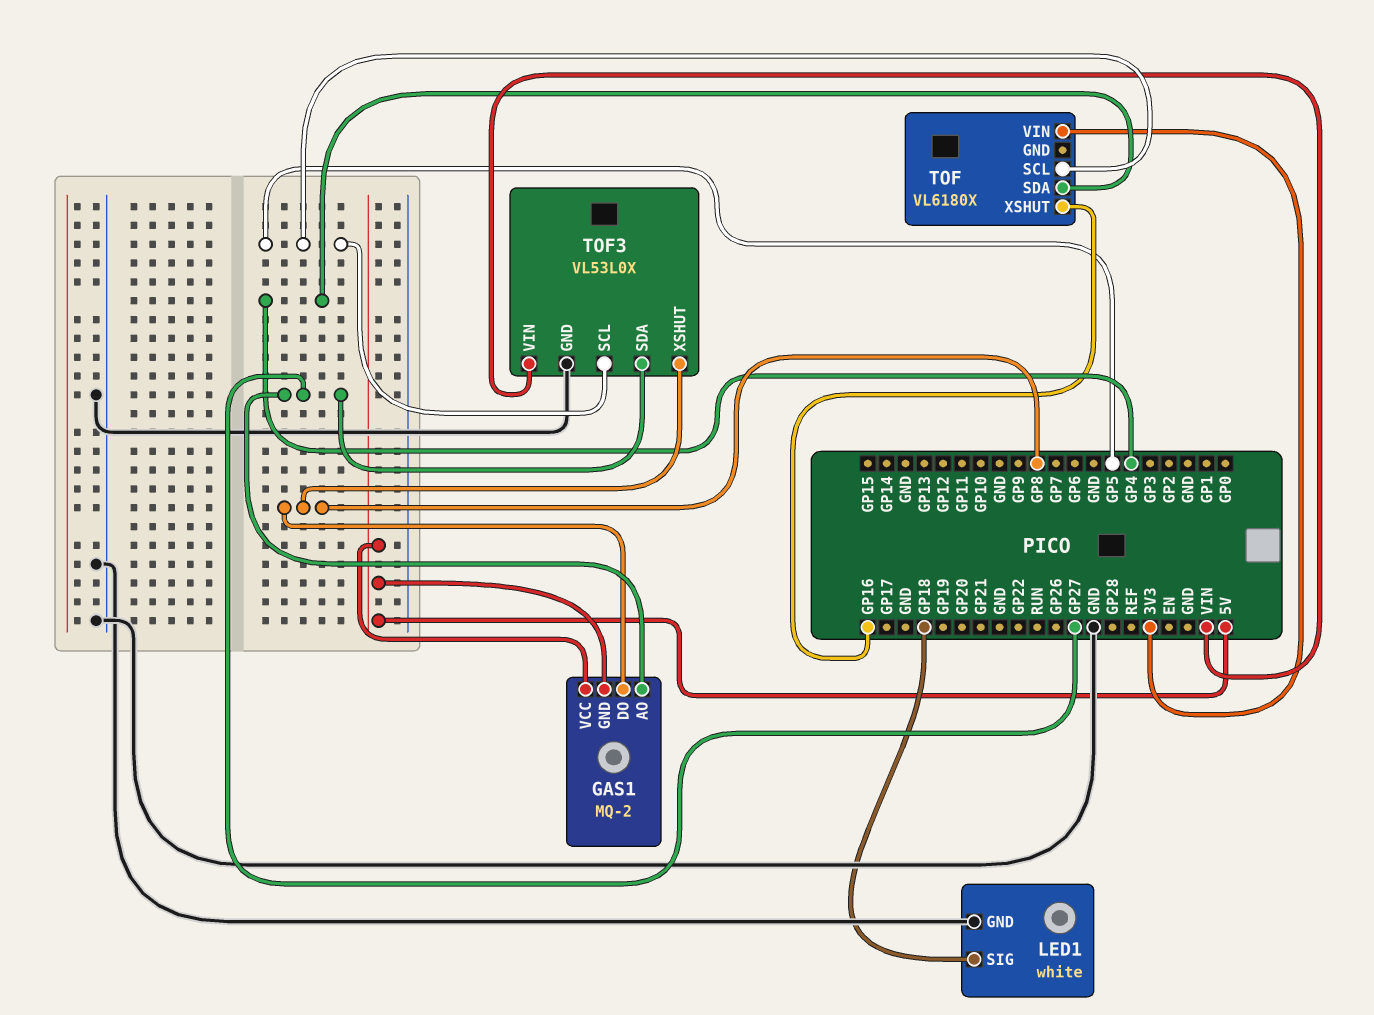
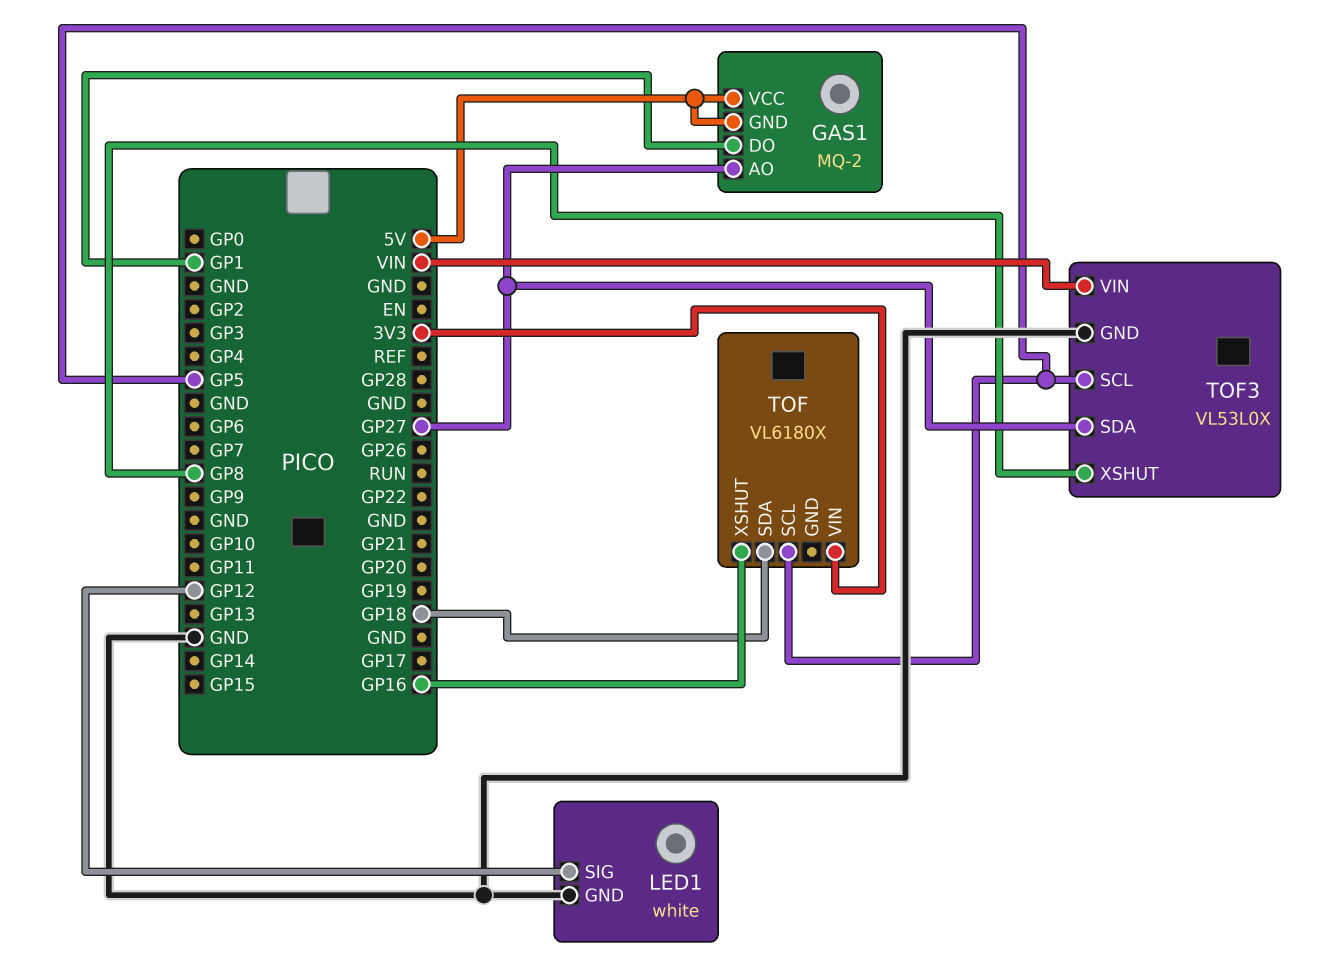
GAS1 pin DO: GP8 -> GP1
LED1 pin SIG: GP18 -> GP12
TOF pin SDA: GP4 -> GP18

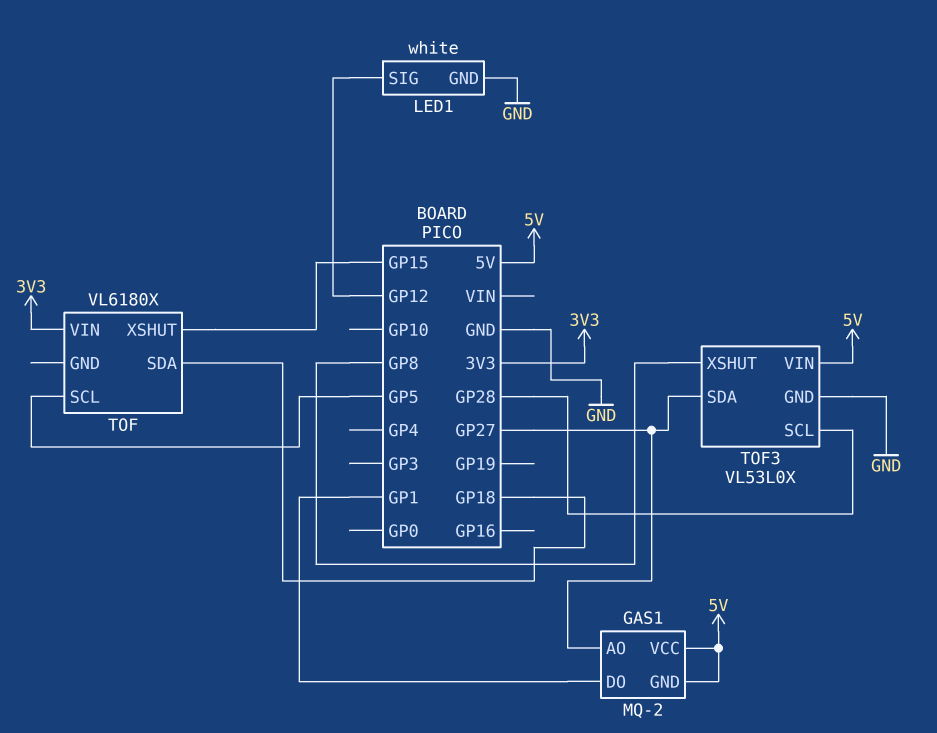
TOF pin XSHUT: GP16 -> GP15
TOF3 pin SCL: GP5 -> GP28
TOF3 pin VIN: VIN -> 5V

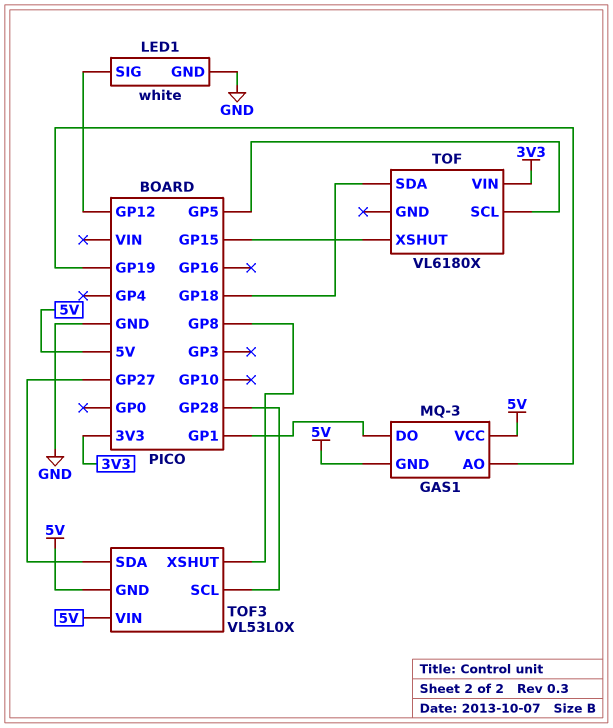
GAS1: MQ-2 -> MQ-3
GAS1 pin AO: GP27 -> GP19
TOF3 pin GND: GND -> 5V

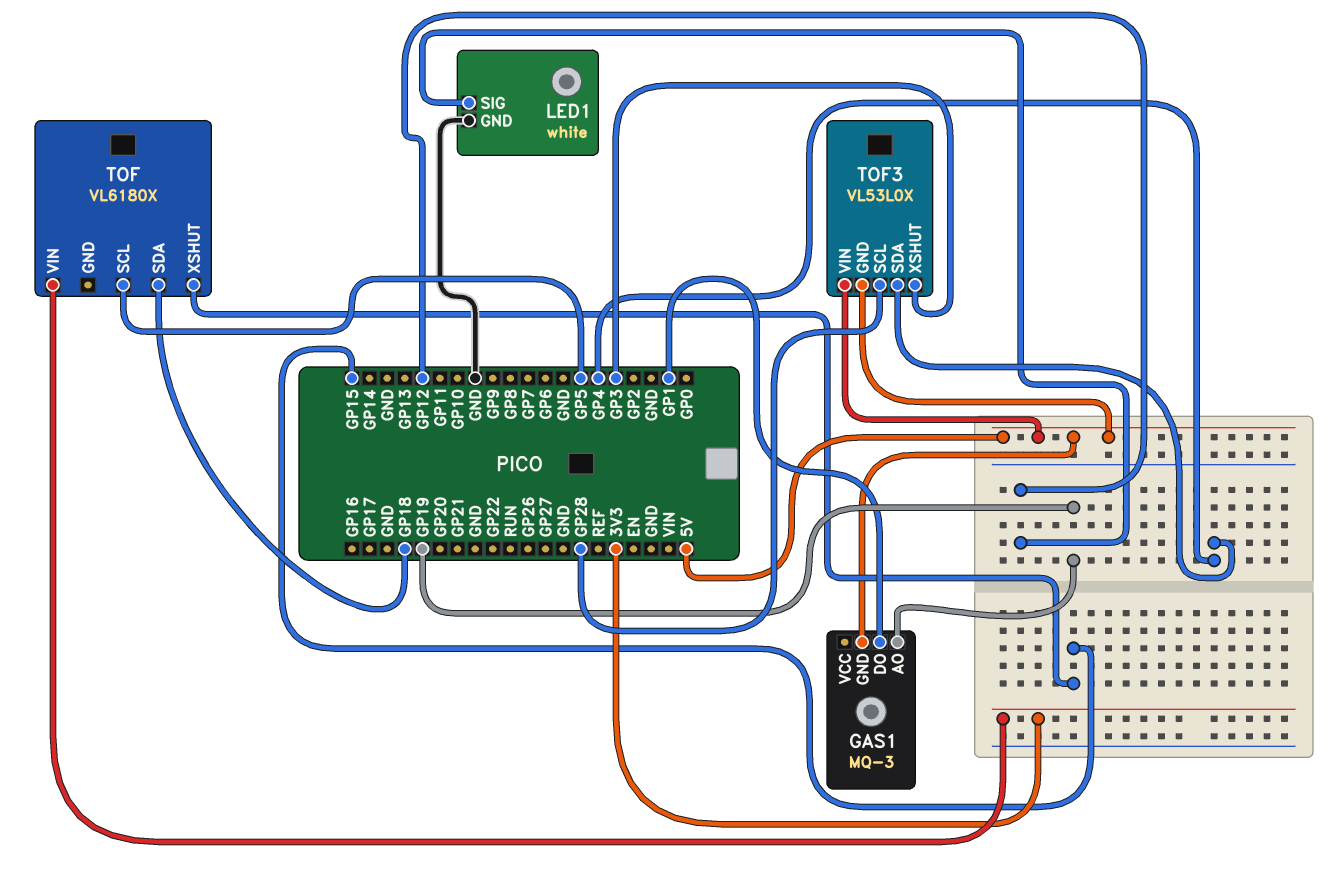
GAS1 pin VCC: 5V -> none
TOF3 pin SDA: GP27 -> GP4
TOF3 pin XSHUT: GP8 -> GP3

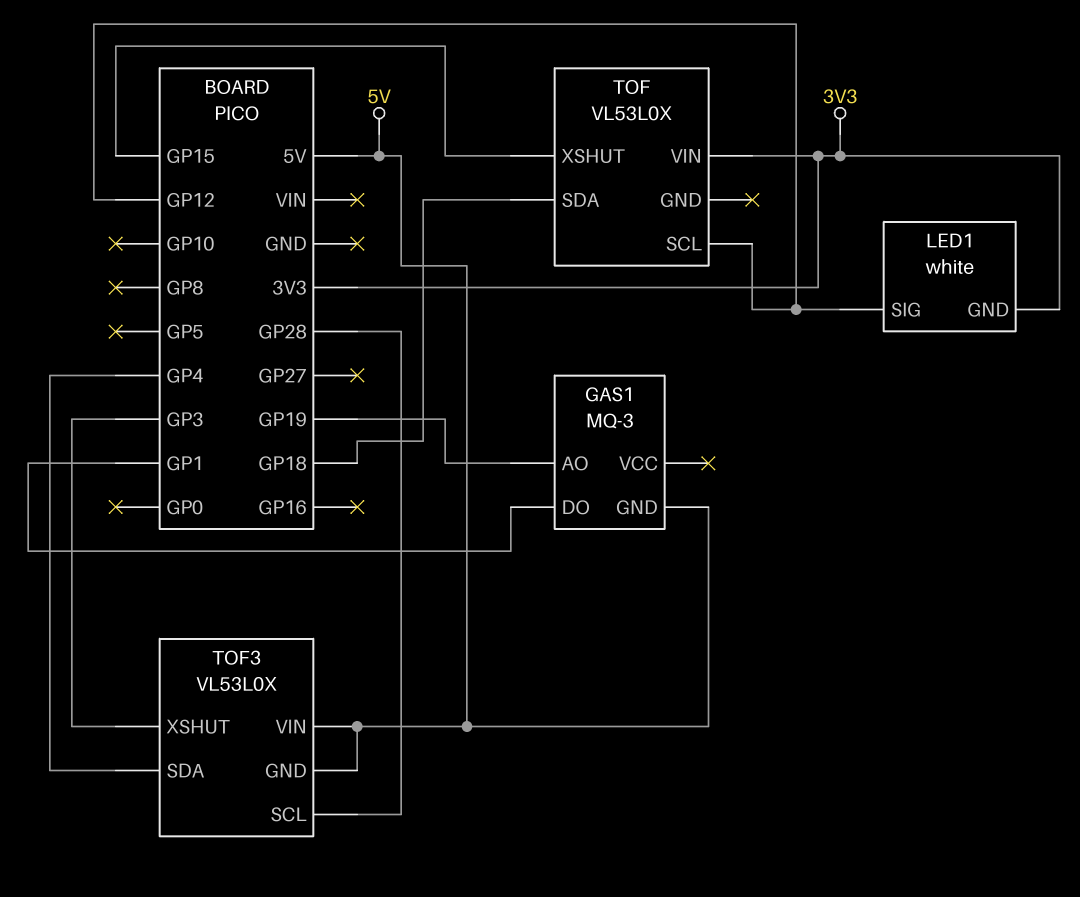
LED1 pin GND: GND -> 3V3
TOF: VL6180X -> VL53L0X
TOF pin SCL: GP5 -> GP12

